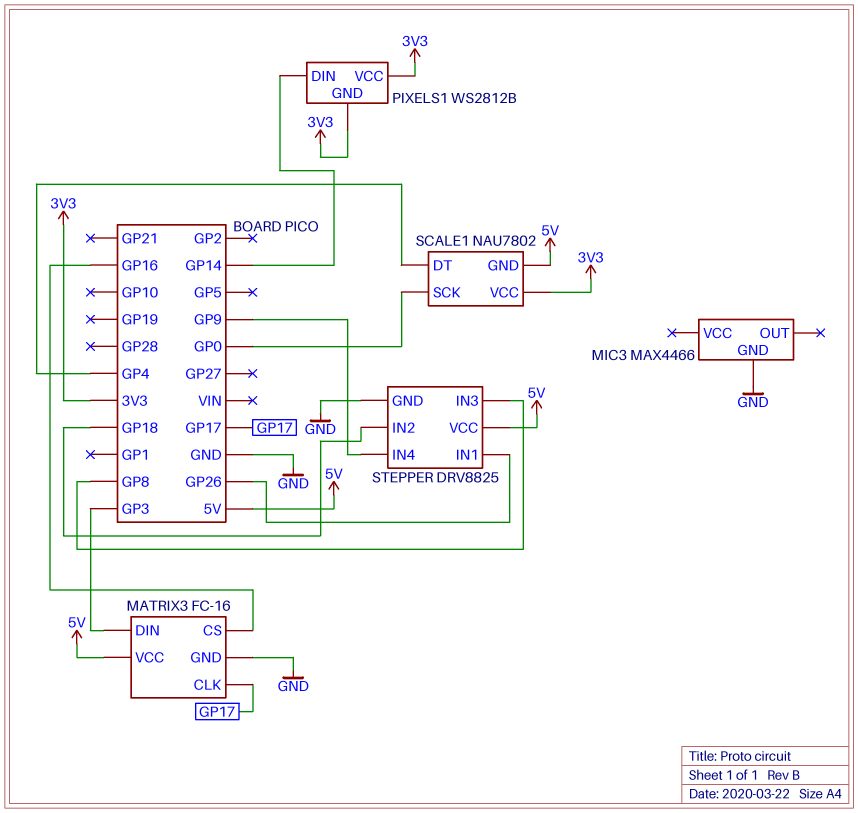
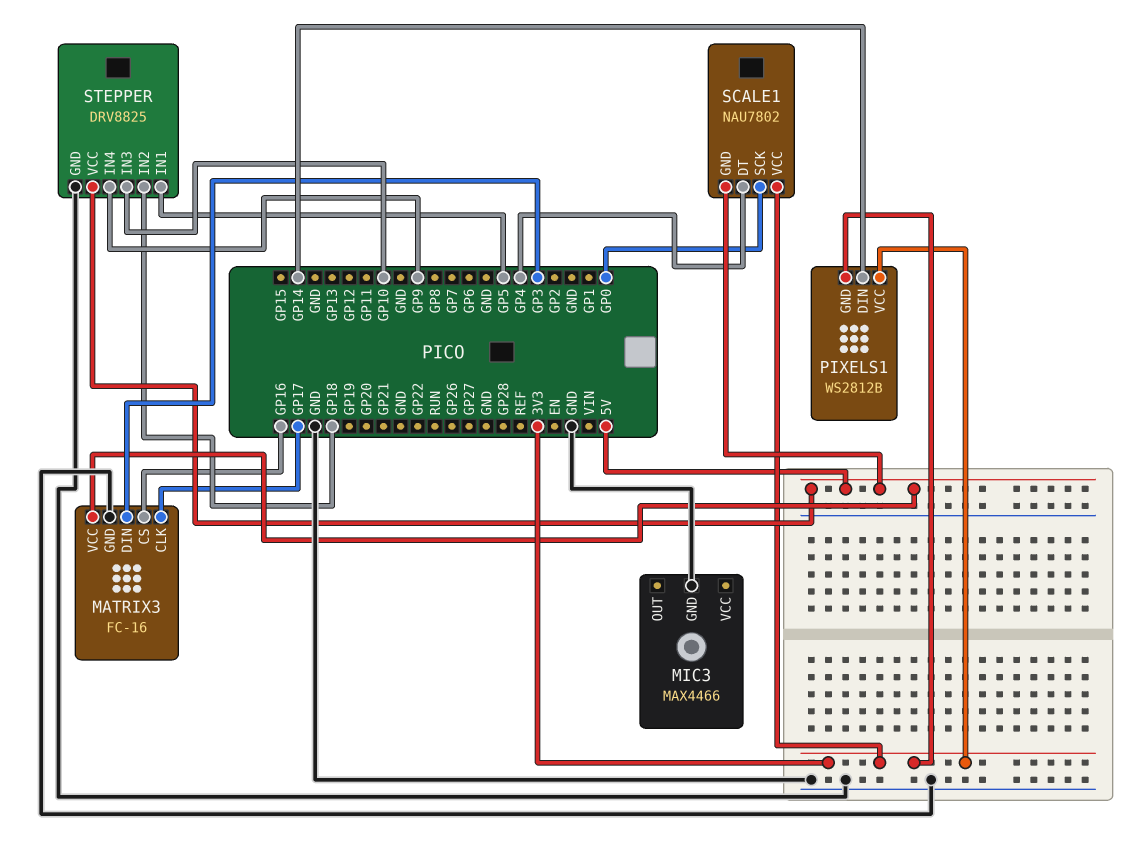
STEPPER pin IN1: GP26 -> GP5
STEPPER pin IN3: GP8 -> GP10

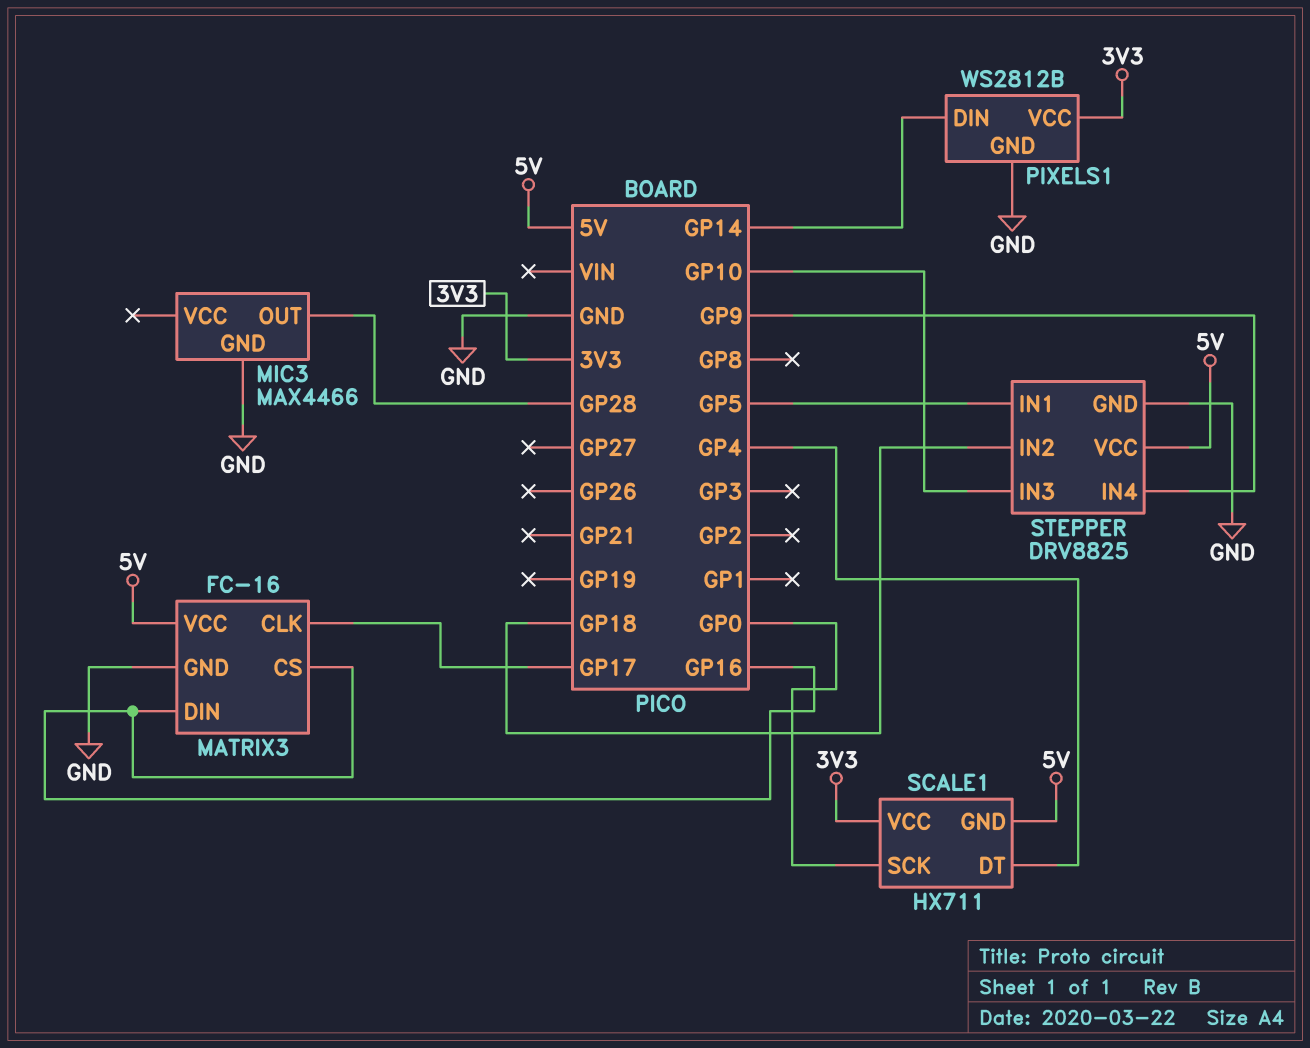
MATRIX3 pin DIN: GP3 -> GP16
MIC3 pin OUT: none -> GP28
PIXELS1 pin GND: 3V3 -> GND
SCALE1: NAU7802 -> HX711

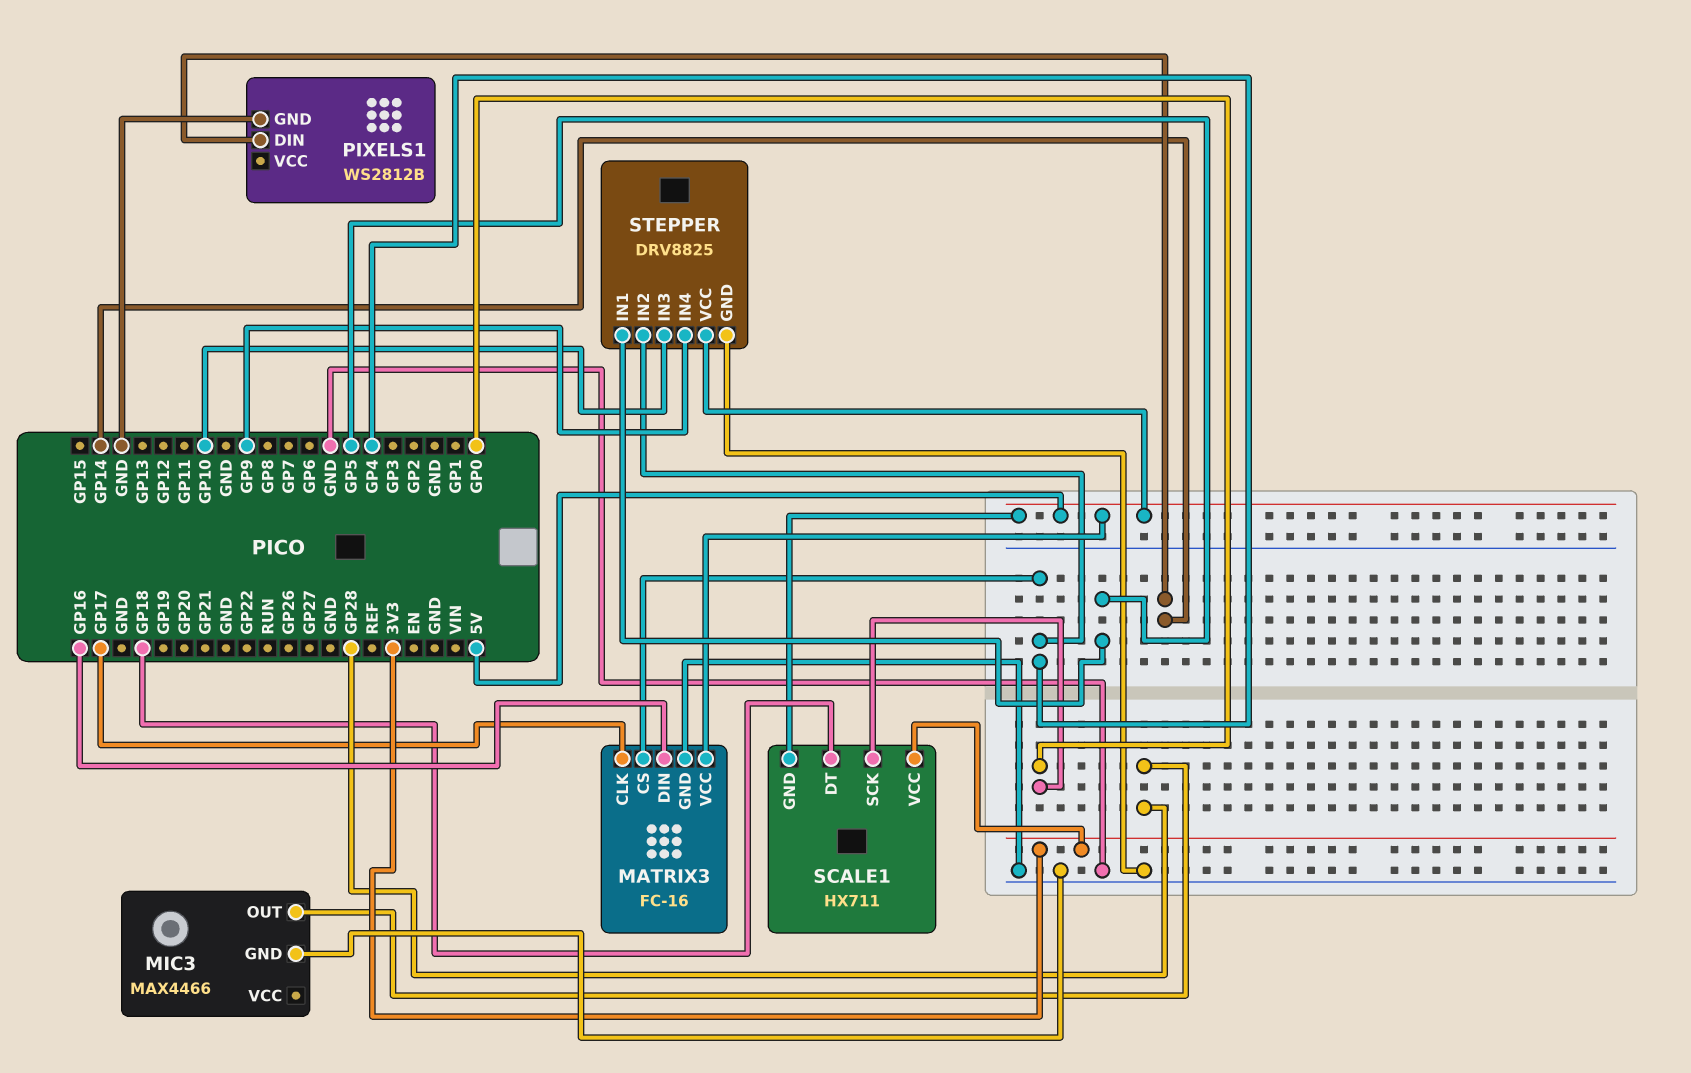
MATRIX3 pin CS: GP16 -> GP4
PIXELS1 pin VCC: 3V3 -> none
SCALE1 pin DT: GP4 -> GP18
STEPPER pin IN2: GP18 -> GP4

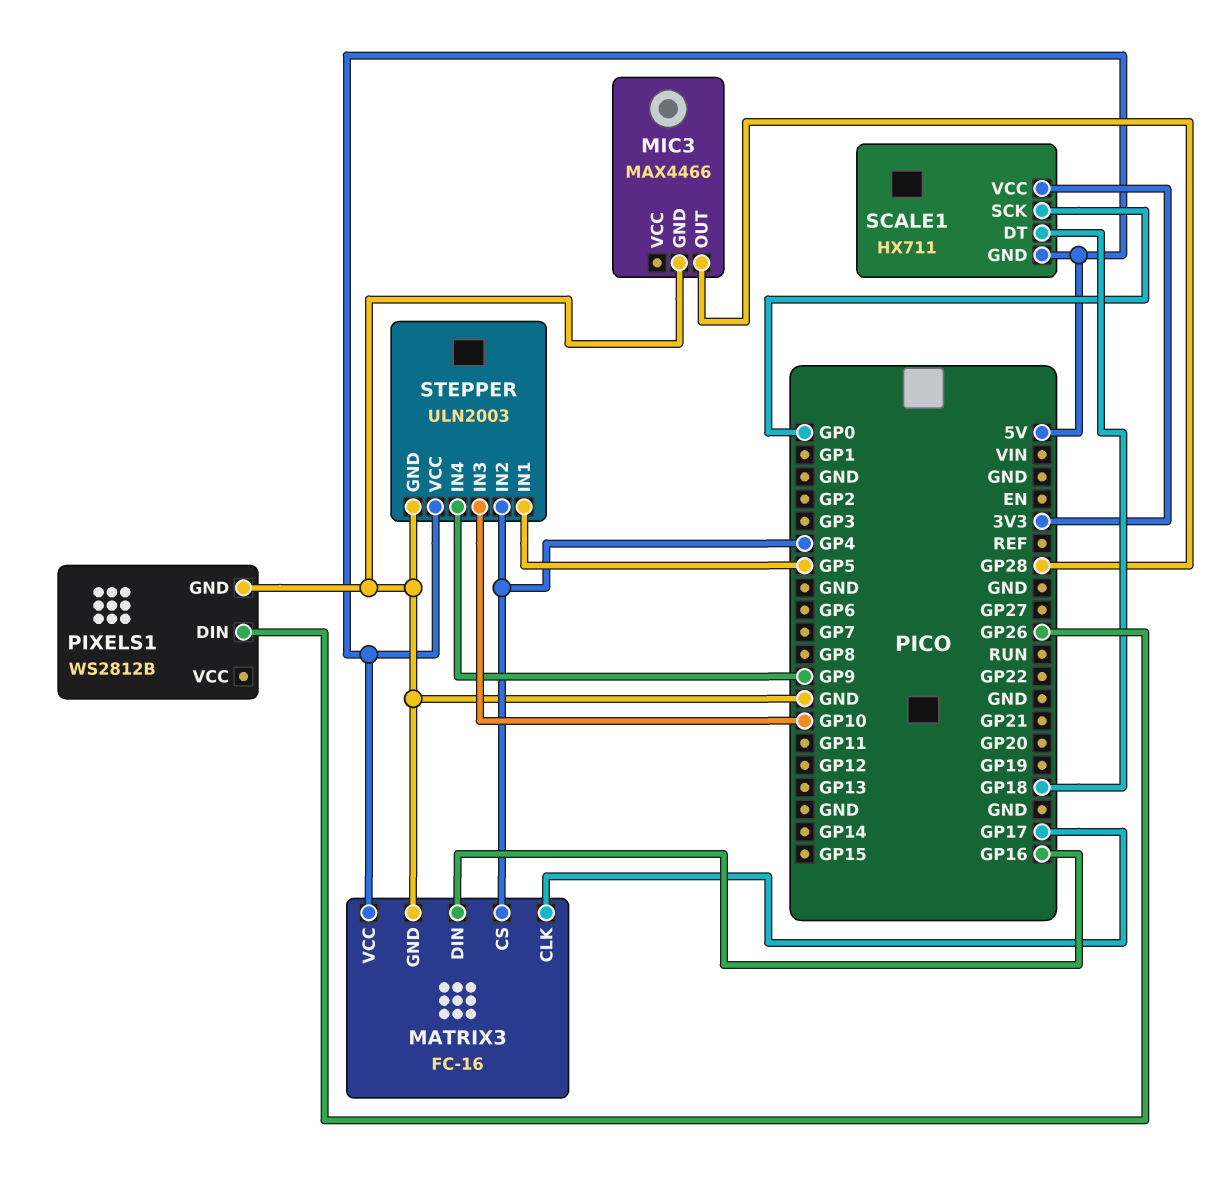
PIXELS1 pin DIN: GP14 -> GP26
STEPPER: DRV8825 -> ULN2003

